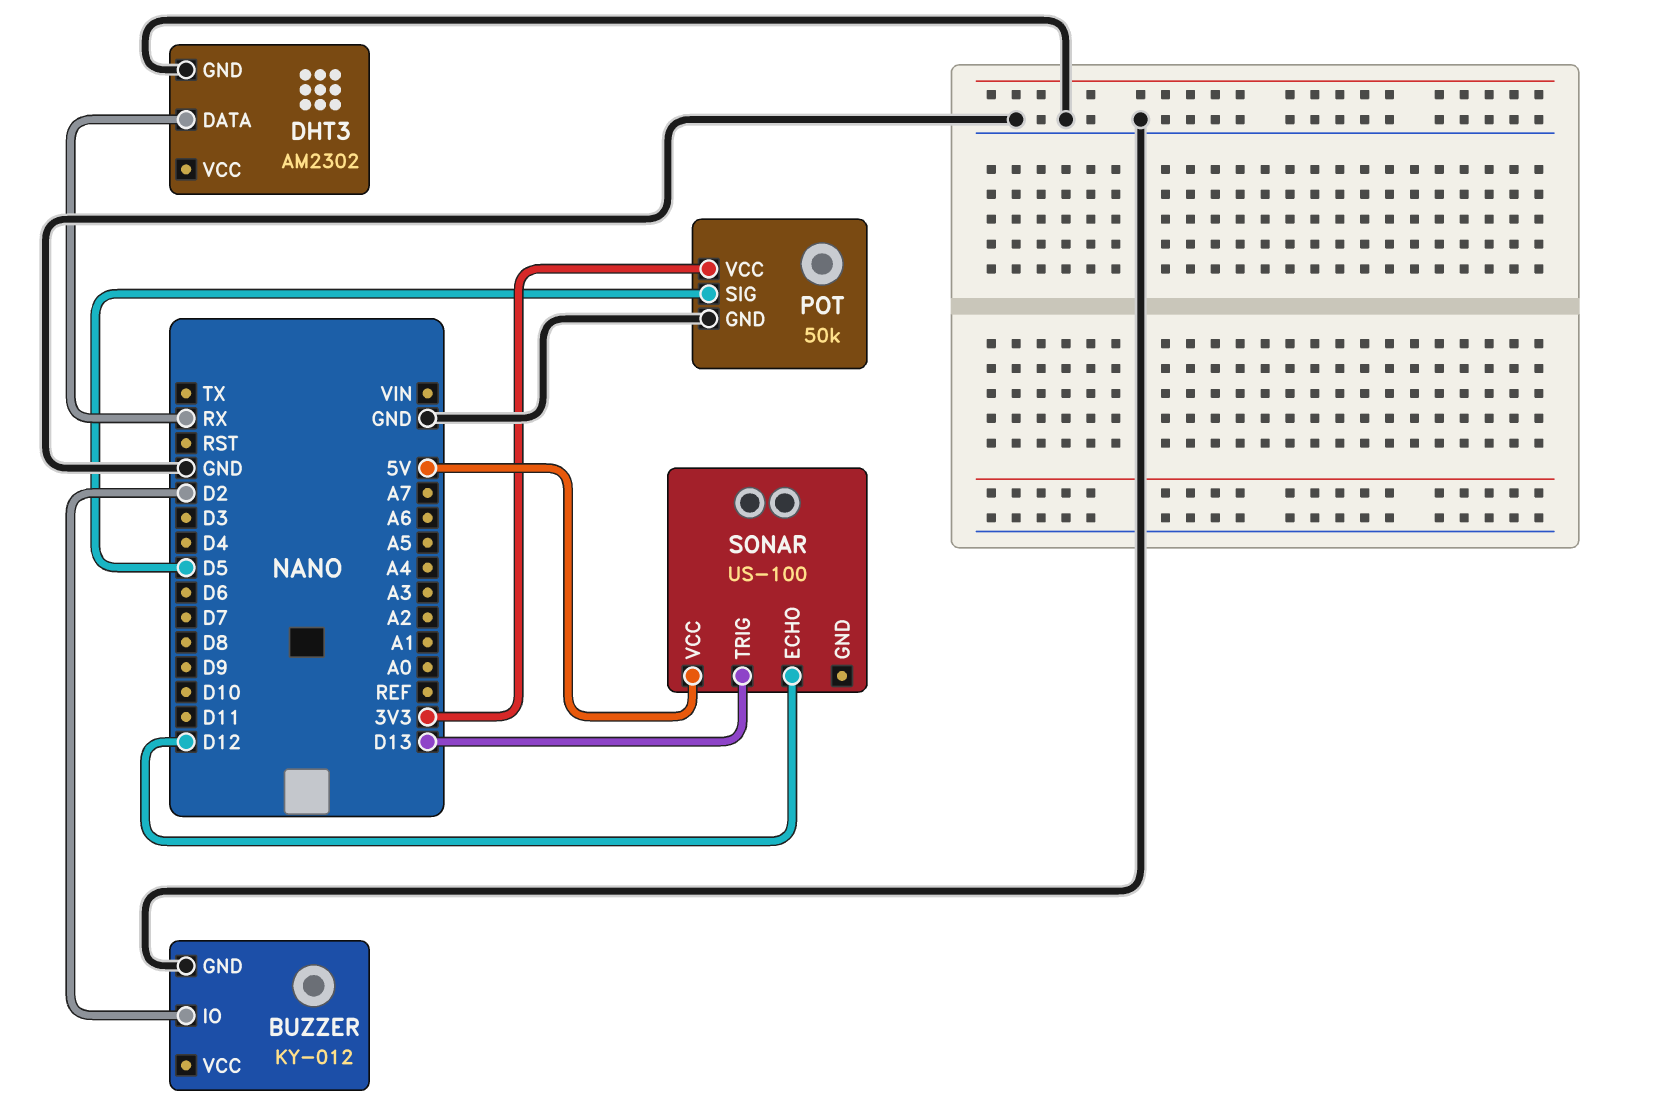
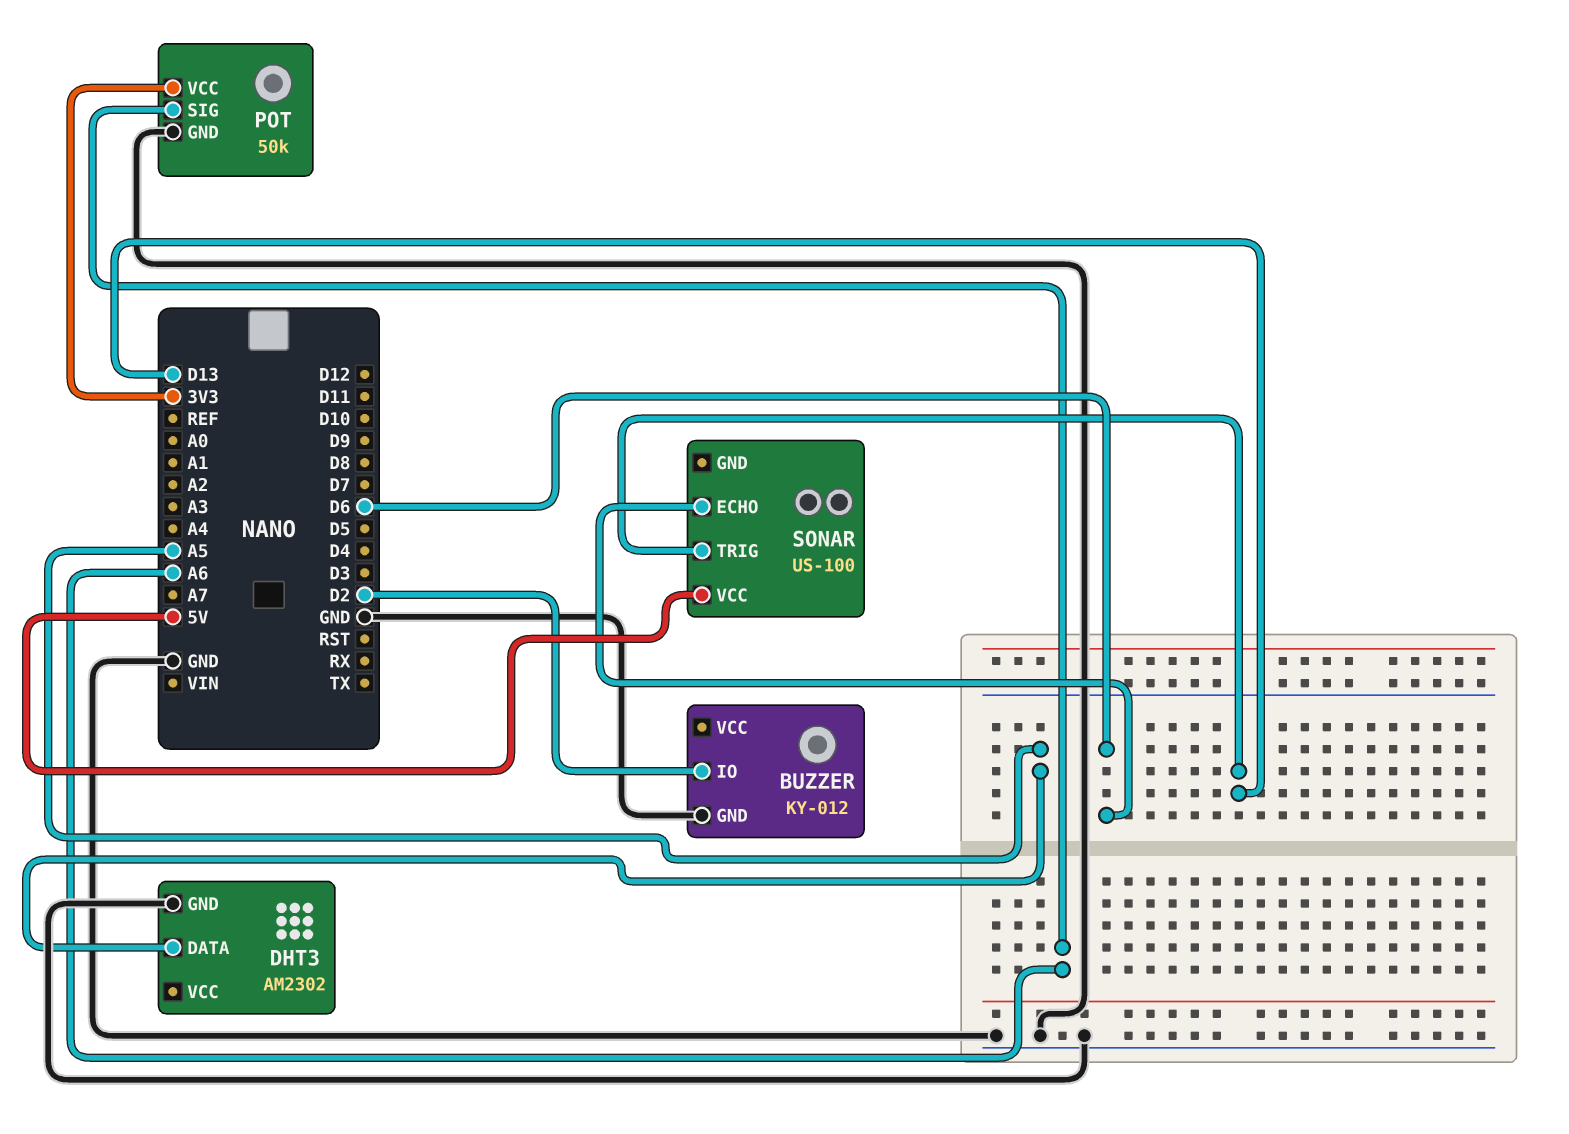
DHT3 pin DATA: RX -> A5
POT pin SIG: D5 -> A6
SONAR pin ECHO: D12 -> D6

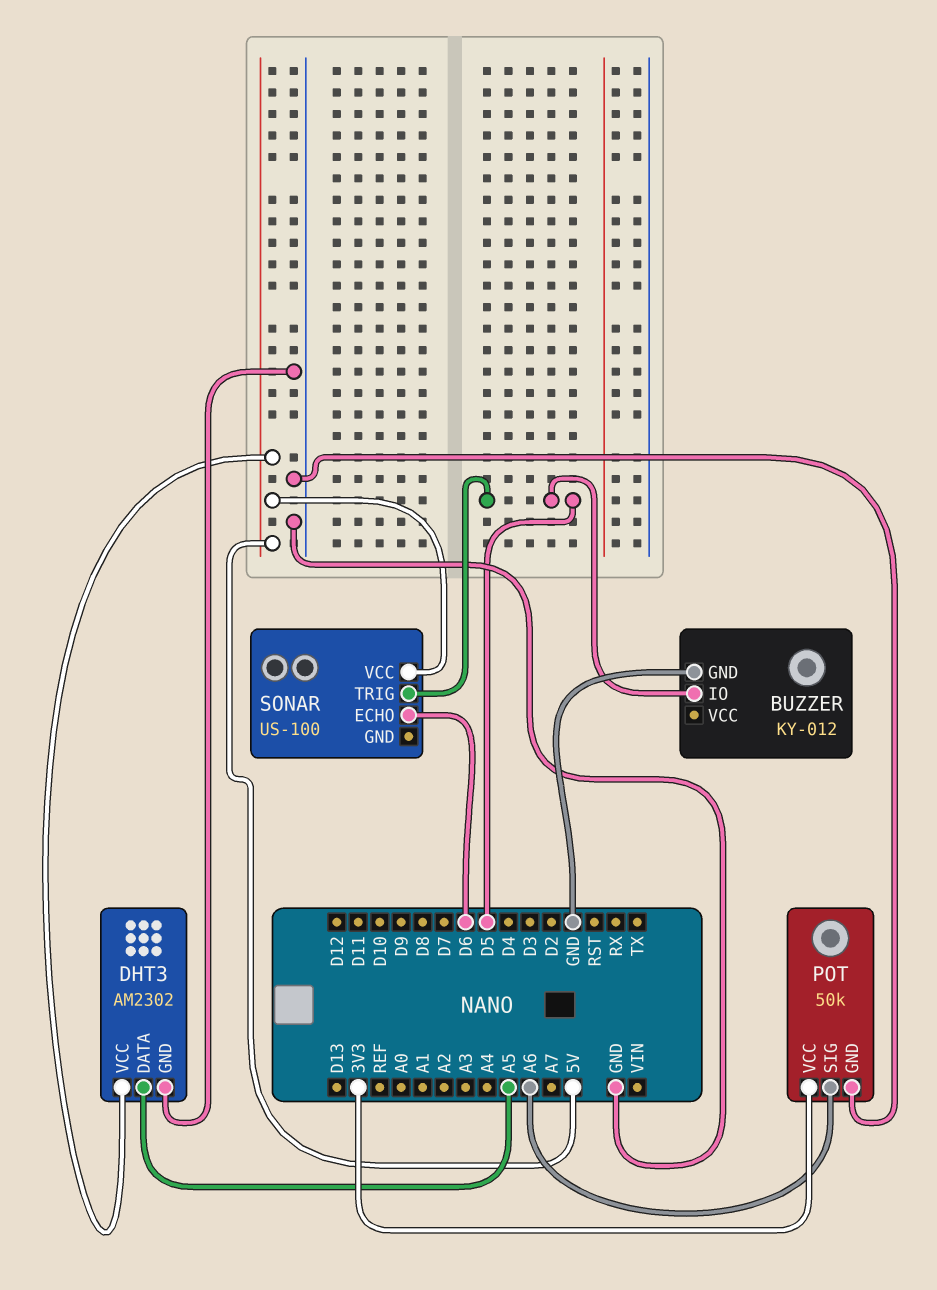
BUZZER pin IO: D2 -> D5
DHT3 pin VCC: none -> 5V
SONAR pin TRIG: D13 -> D5

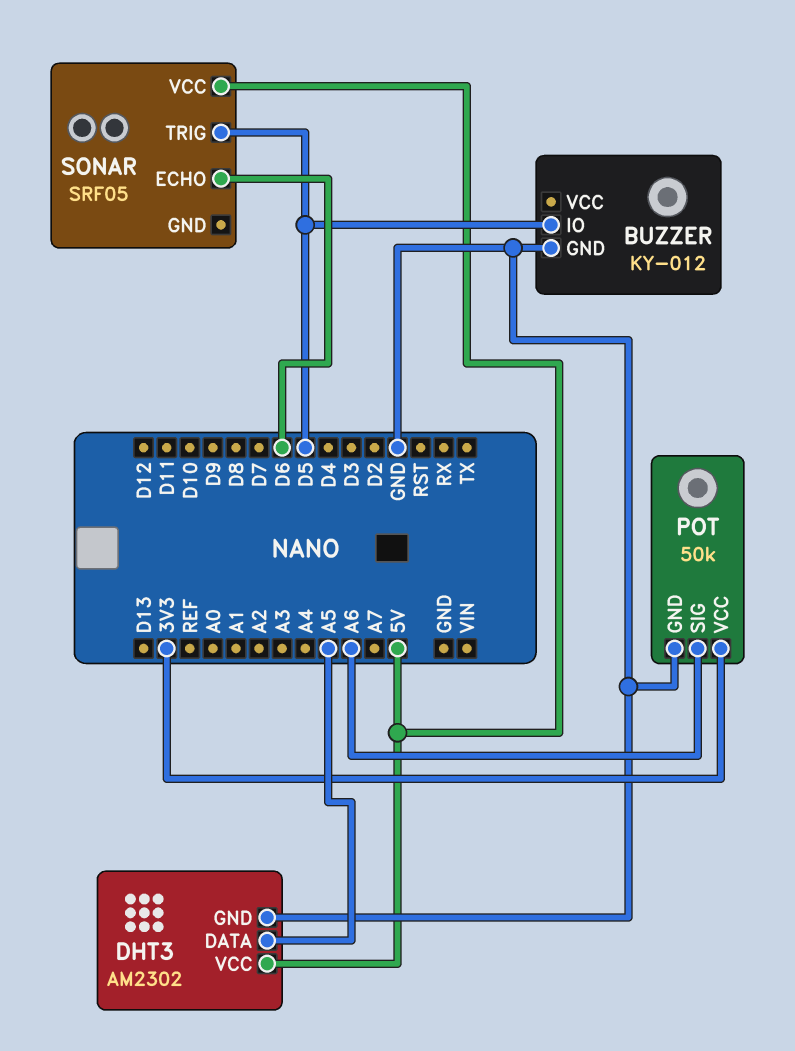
SONAR: US-100 -> SRF05

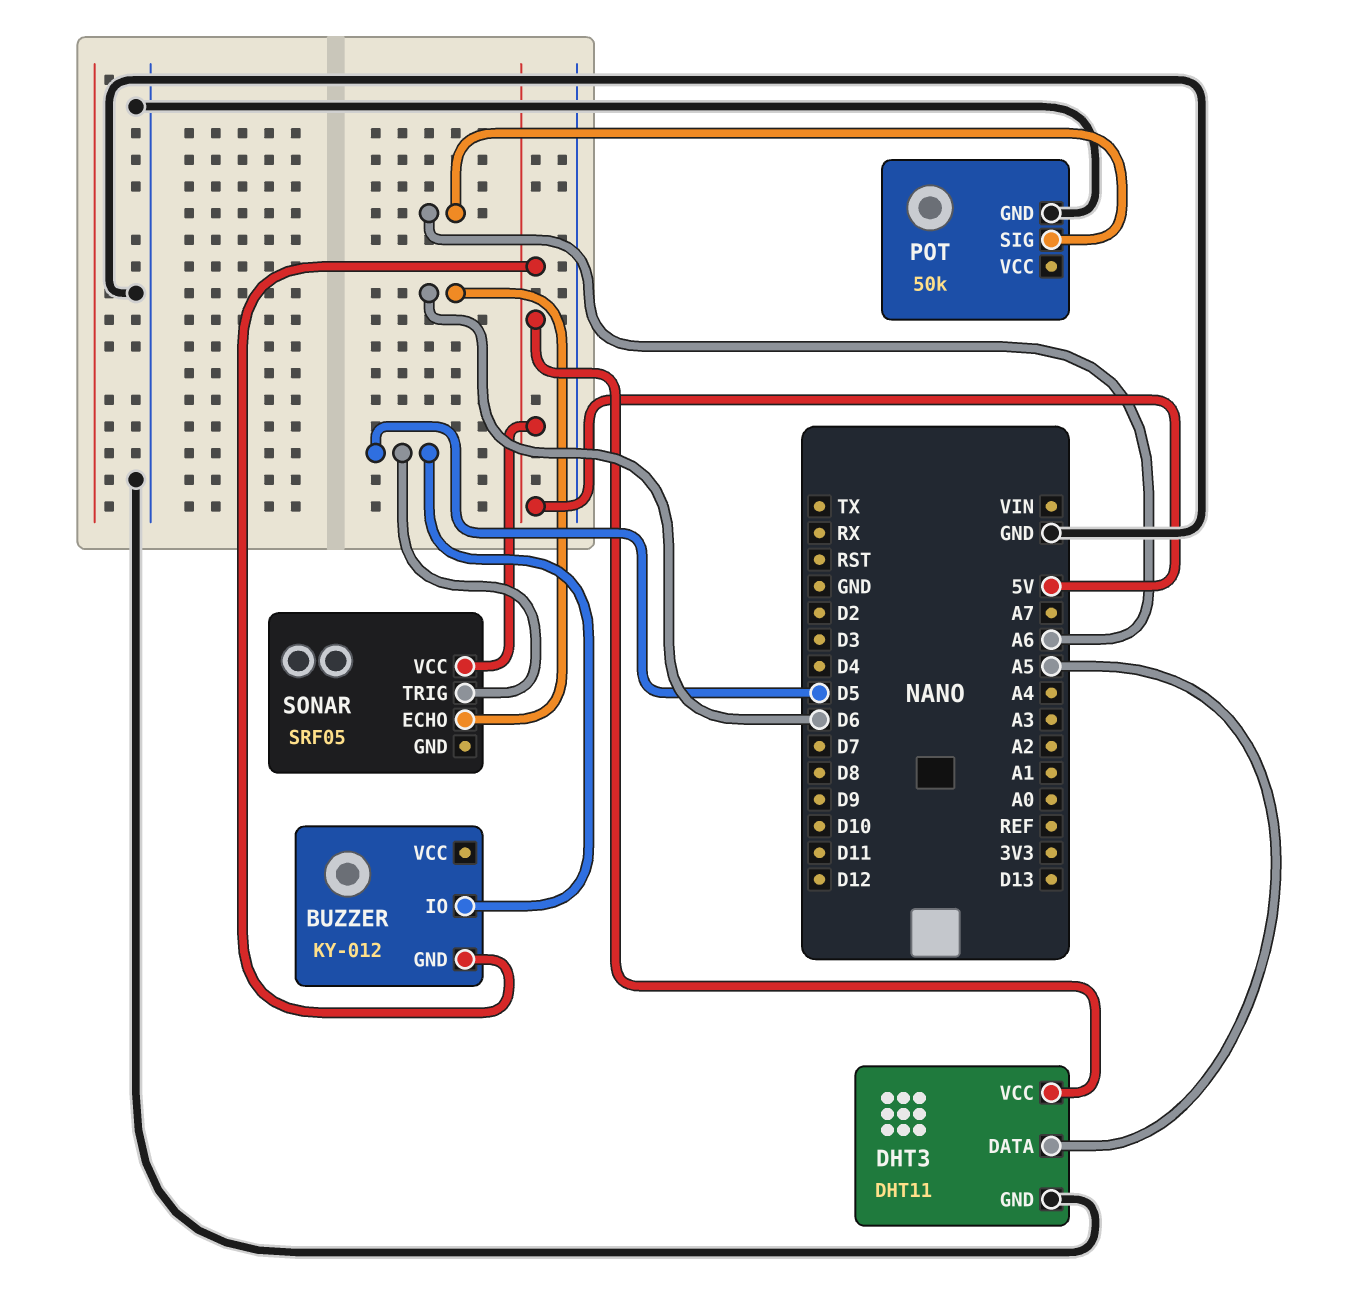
BUZZER pin GND: GND -> 5V
DHT3: AM2302 -> DHT11
POT pin VCC: 3V3 -> none

